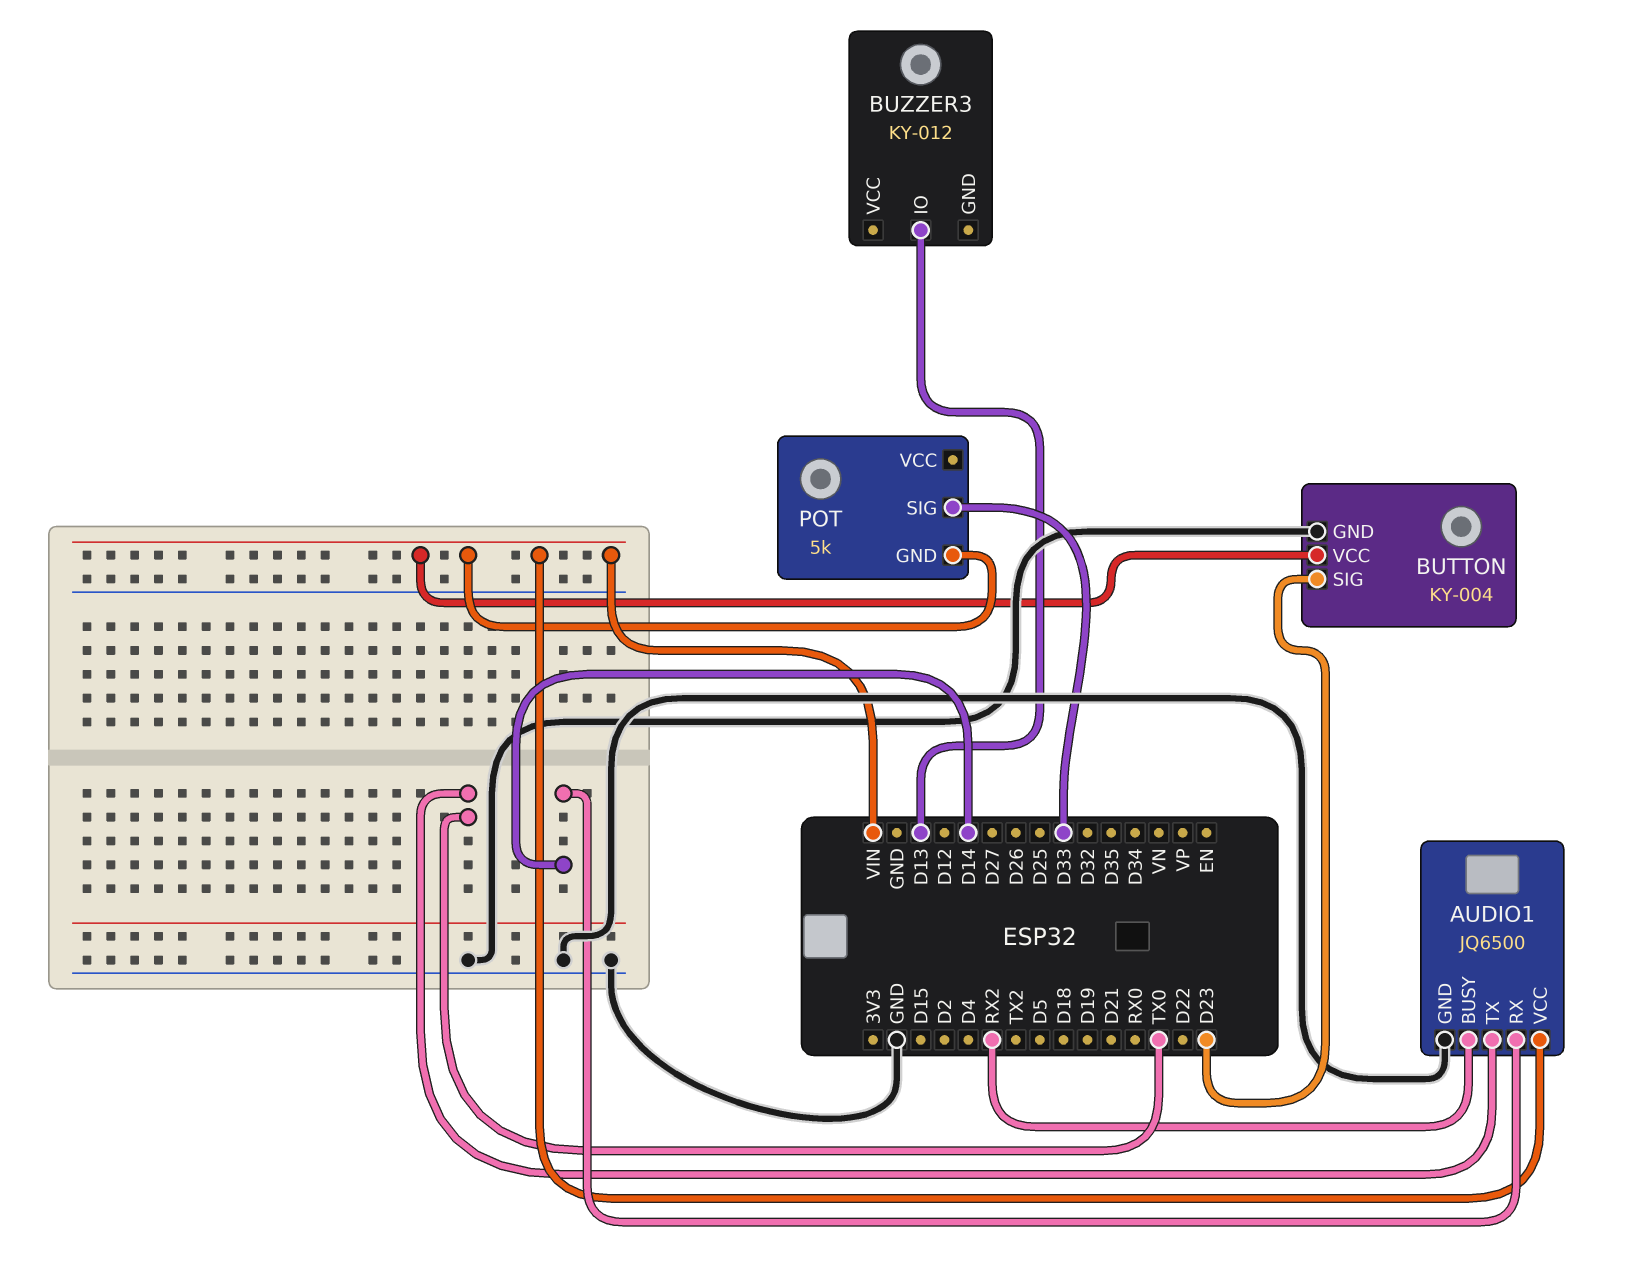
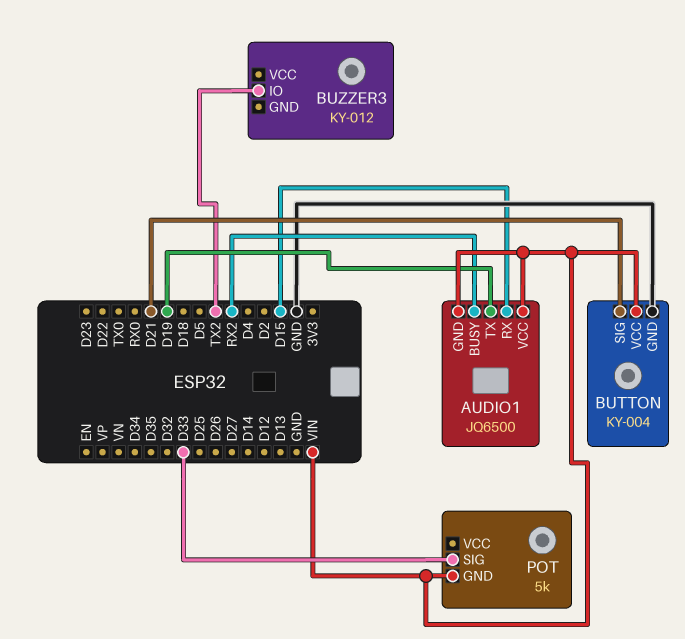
AUDIO1 pin GND: GND -> VIN
AUDIO1 pin RX: D14 -> D15
AUDIO1 pin TX: TX0 -> D19
BUTTON pin SIG: D23 -> D21
BUZZER3 pin IO: D13 -> TX2

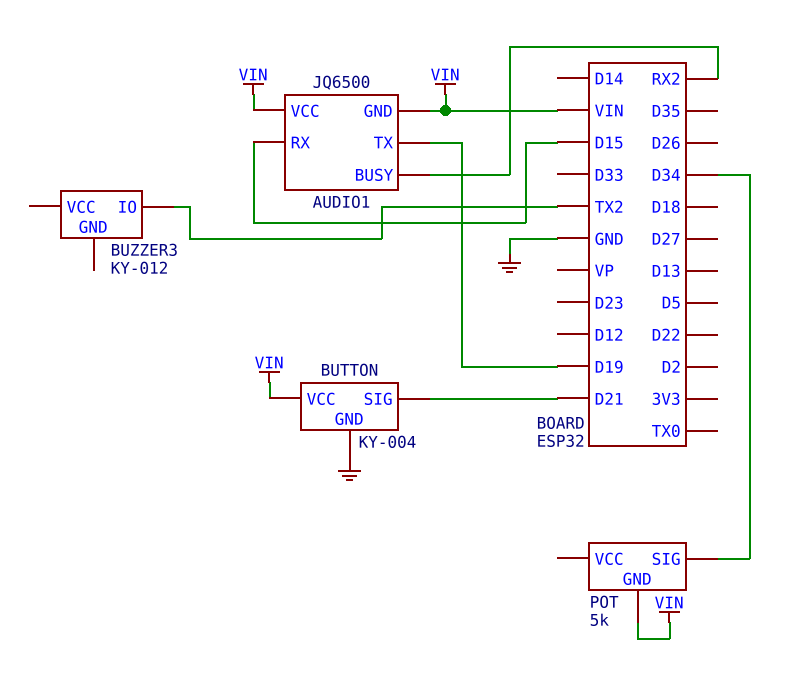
POT pin SIG: D33 -> D34

